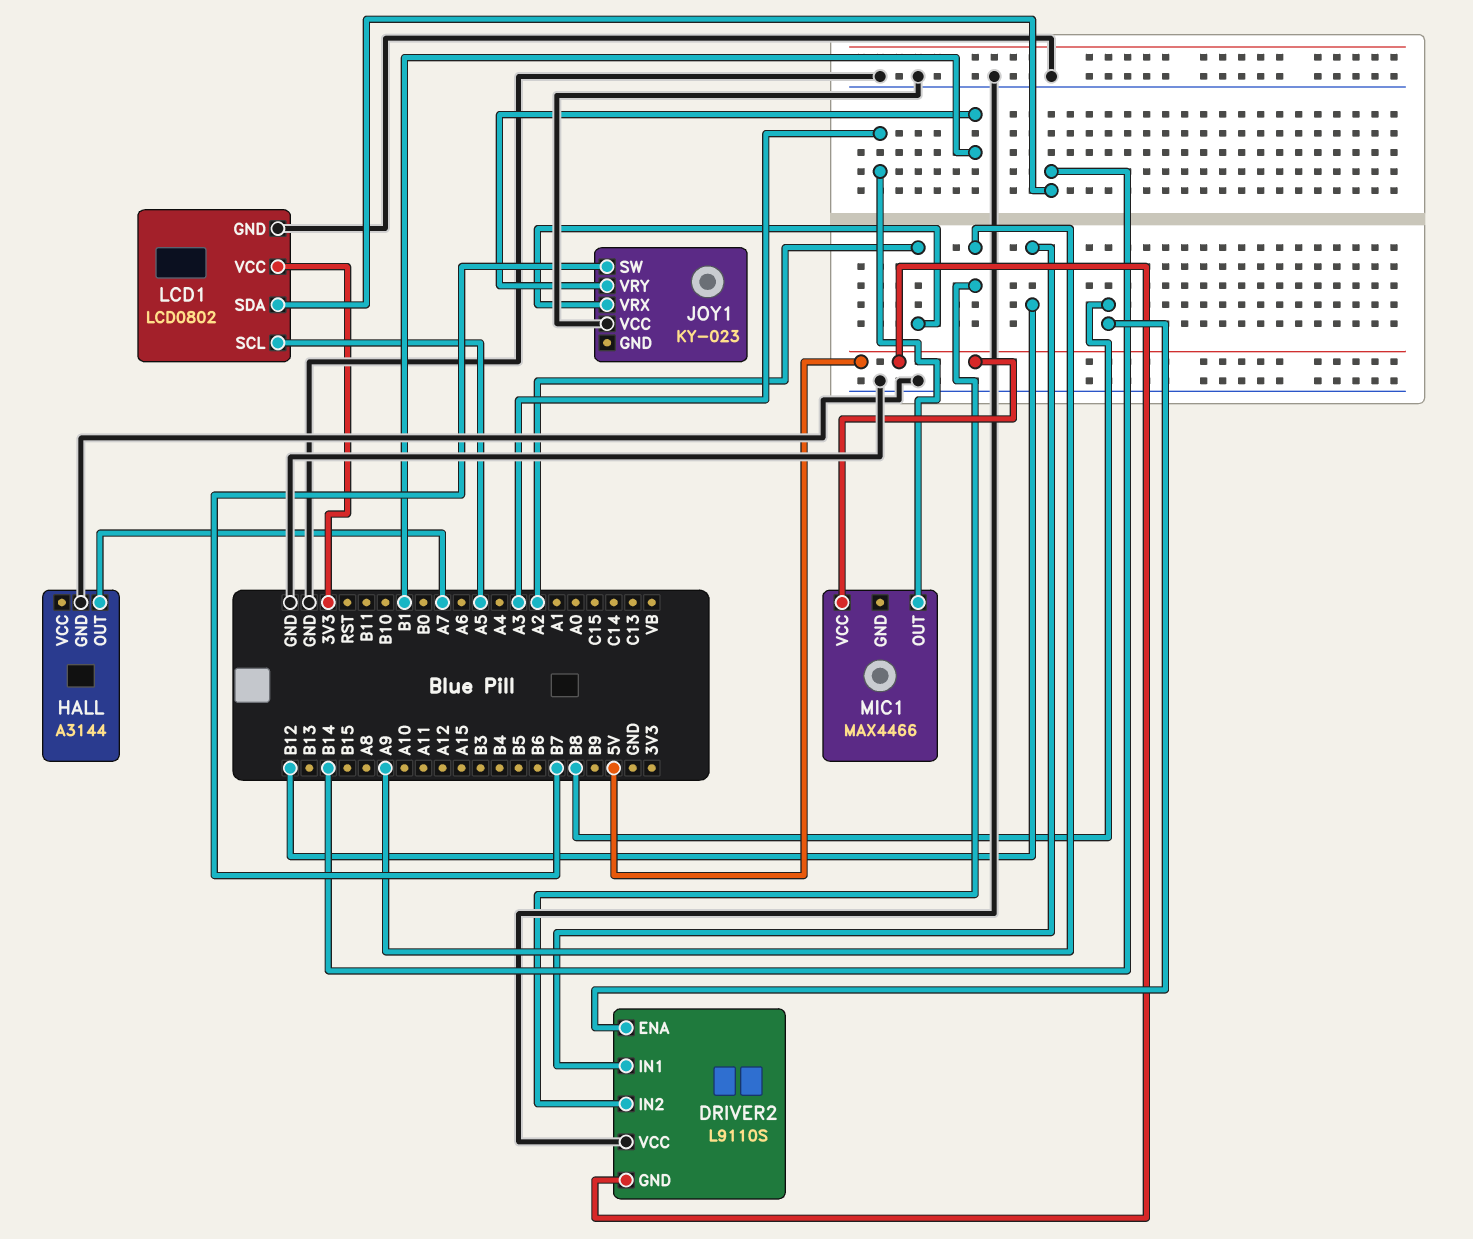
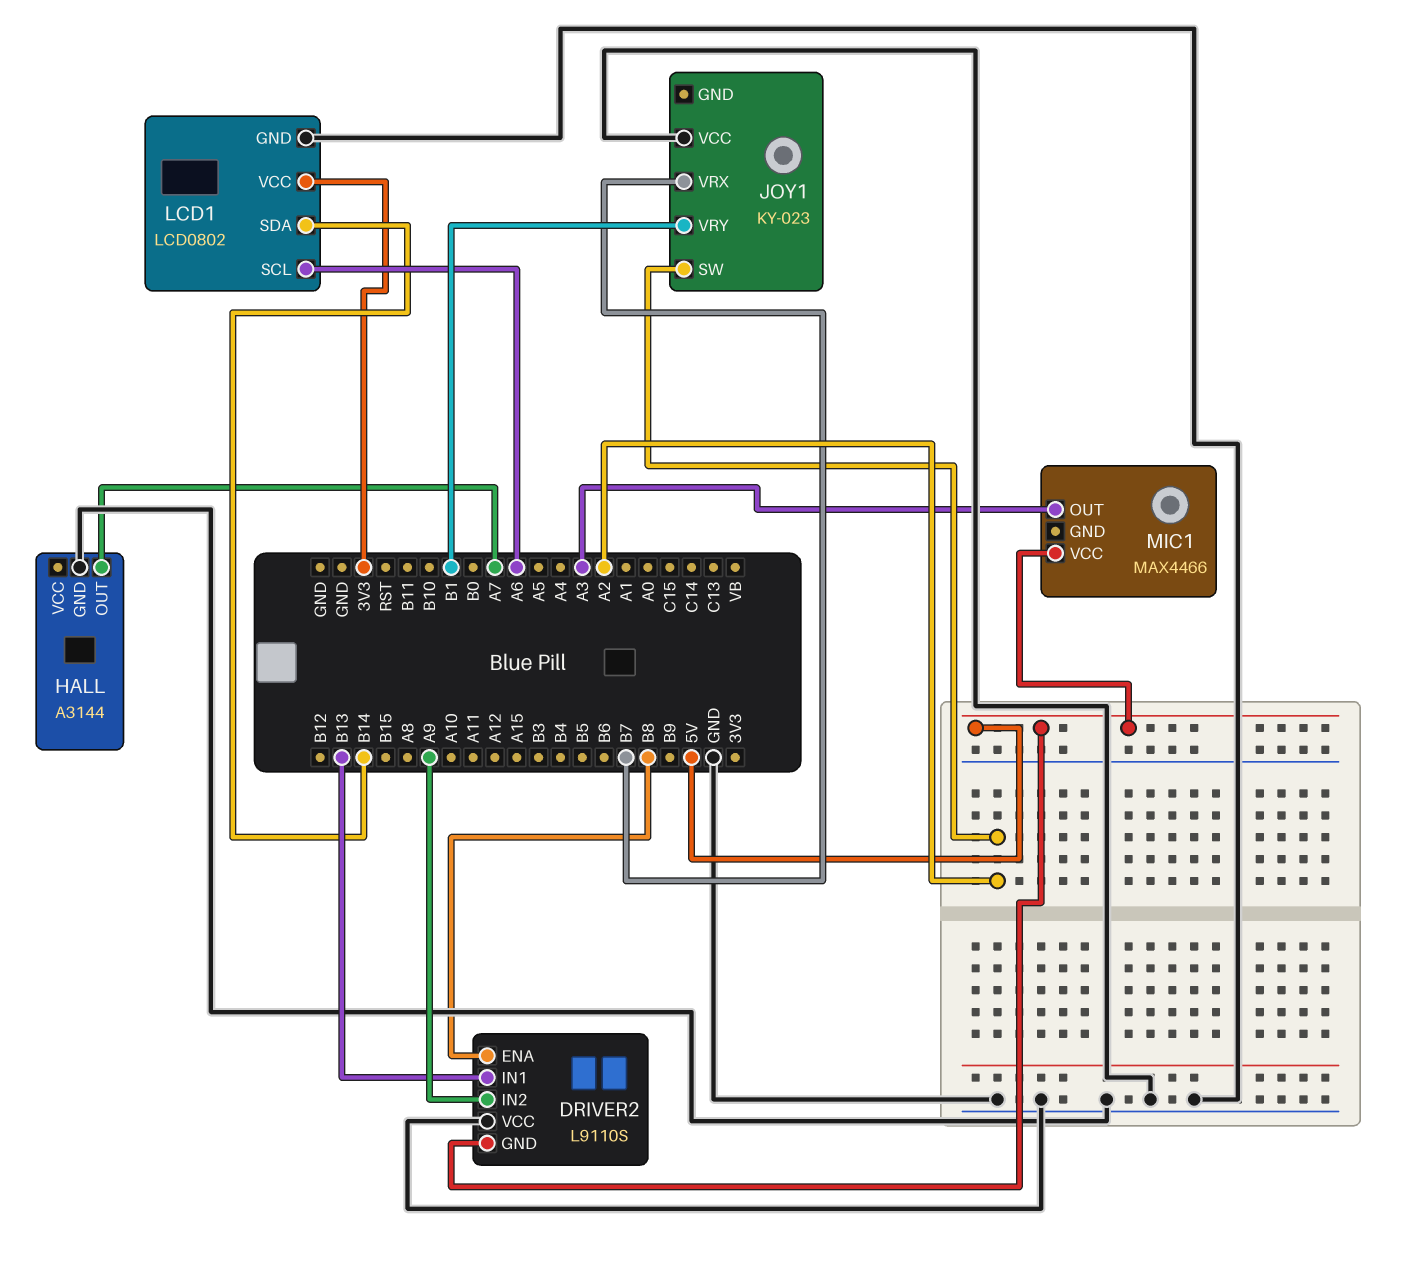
DRIVER2 pin IN1: B12 -> B13
JOY1 pin SW: B7 -> A2
JOY1 pin VRX: A2 -> B7
LCD1 pin SCL: A5 -> A6

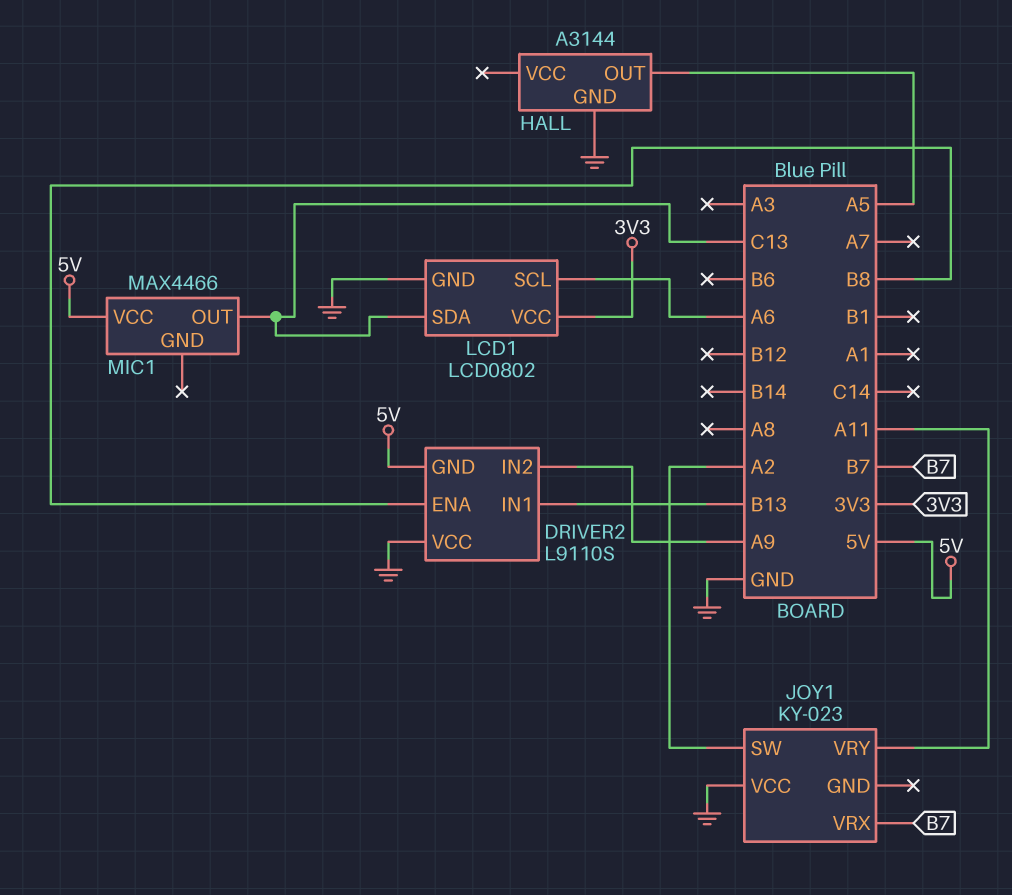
HALL pin OUT: A7 -> A5
JOY1 pin VRY: B1 -> A11
LCD1 pin SDA: B14 -> C13
MIC1 pin OUT: A3 -> C13

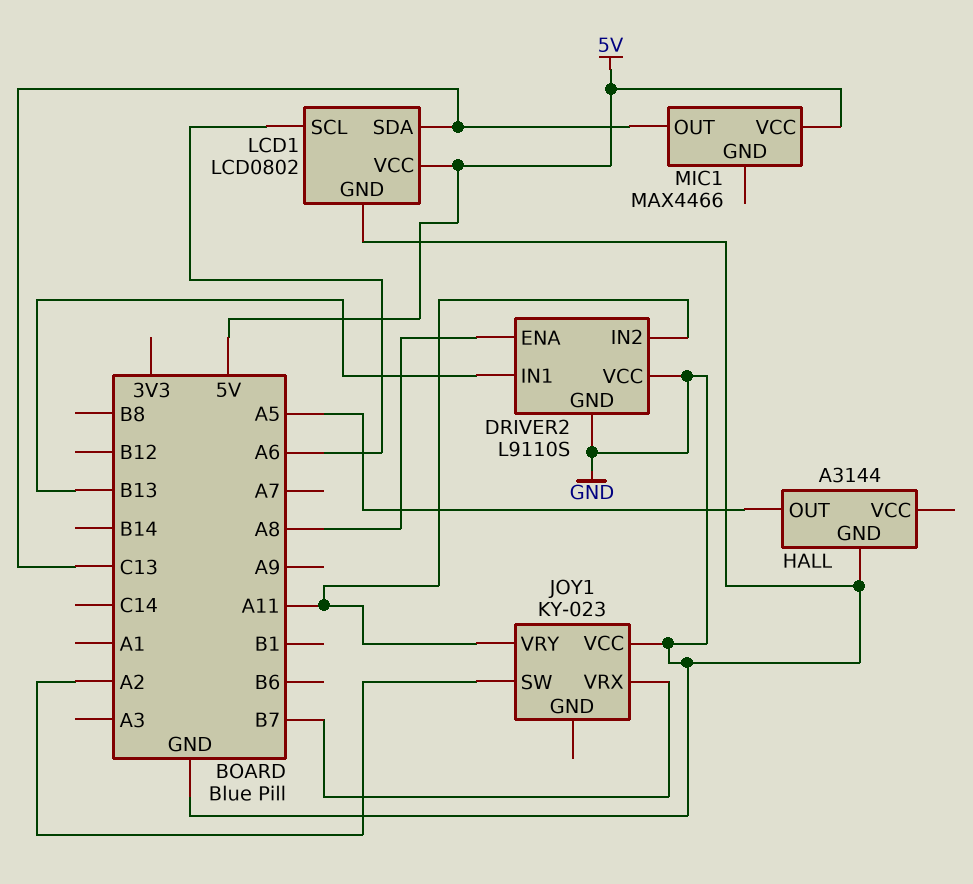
DRIVER2 pin ENA: B8 -> A8
DRIVER2 pin GND: 5V -> GND
DRIVER2 pin IN2: A9 -> A11
LCD1 pin VCC: 3V3 -> 5V

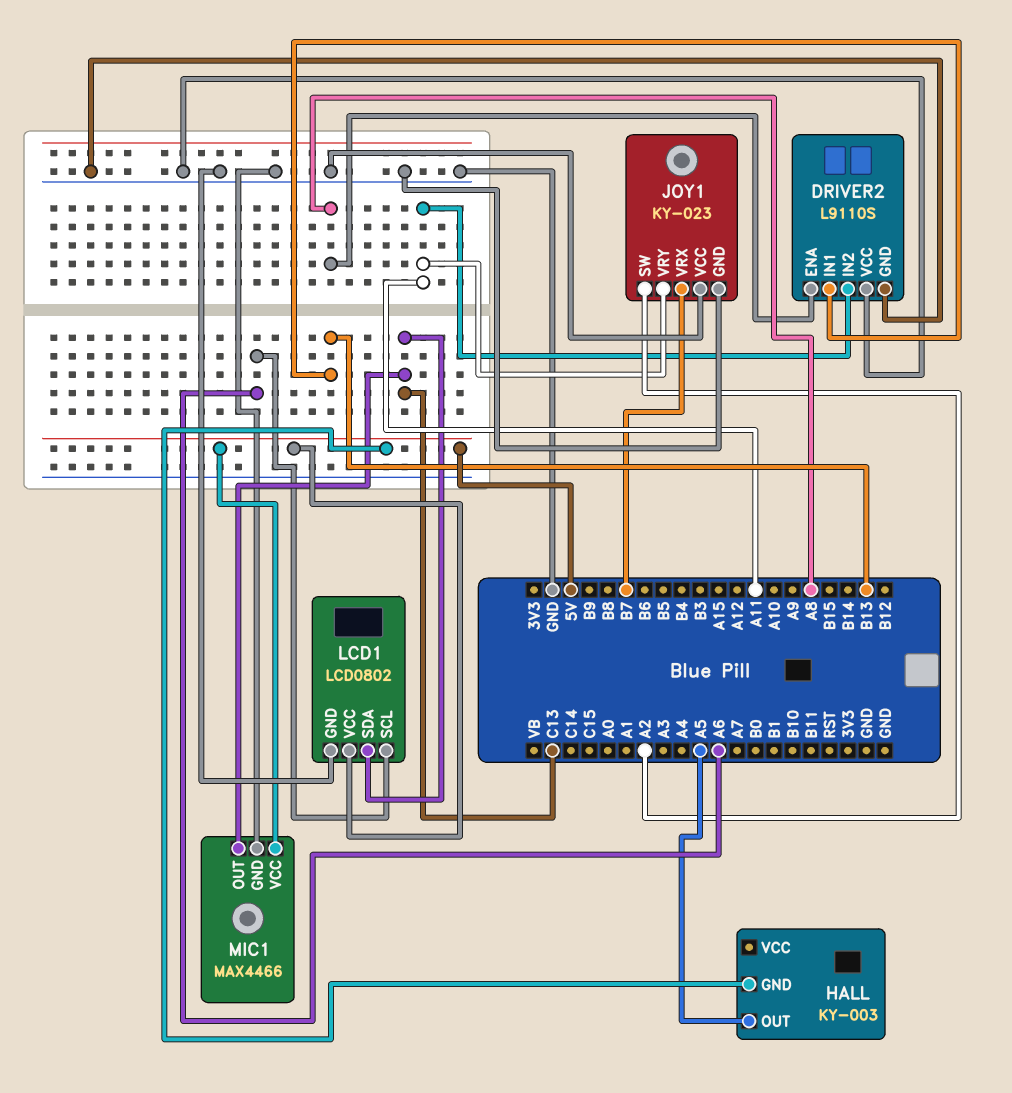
HALL: A3144 -> KY-003
HALL pin GND: GND -> 5V
JOY1 pin GND: none -> GND
MIC1 pin GND: none -> GND

